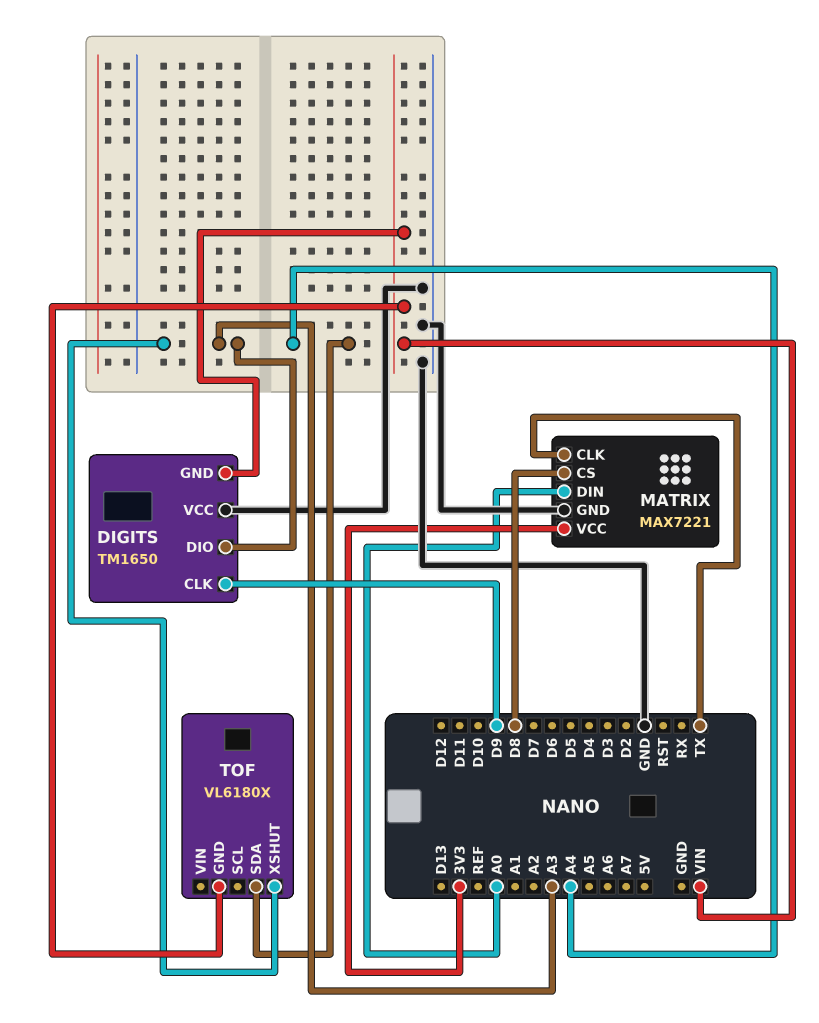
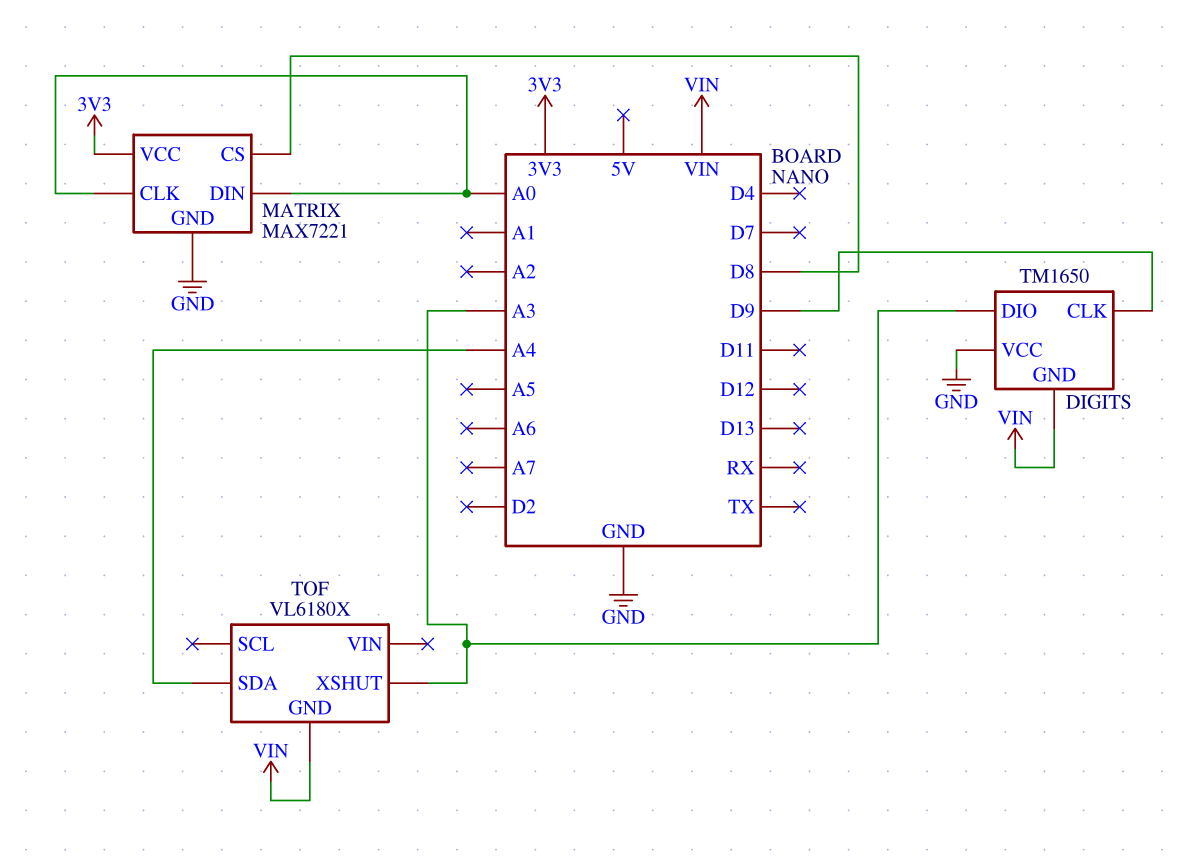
MATRIX pin CLK: TX -> A0

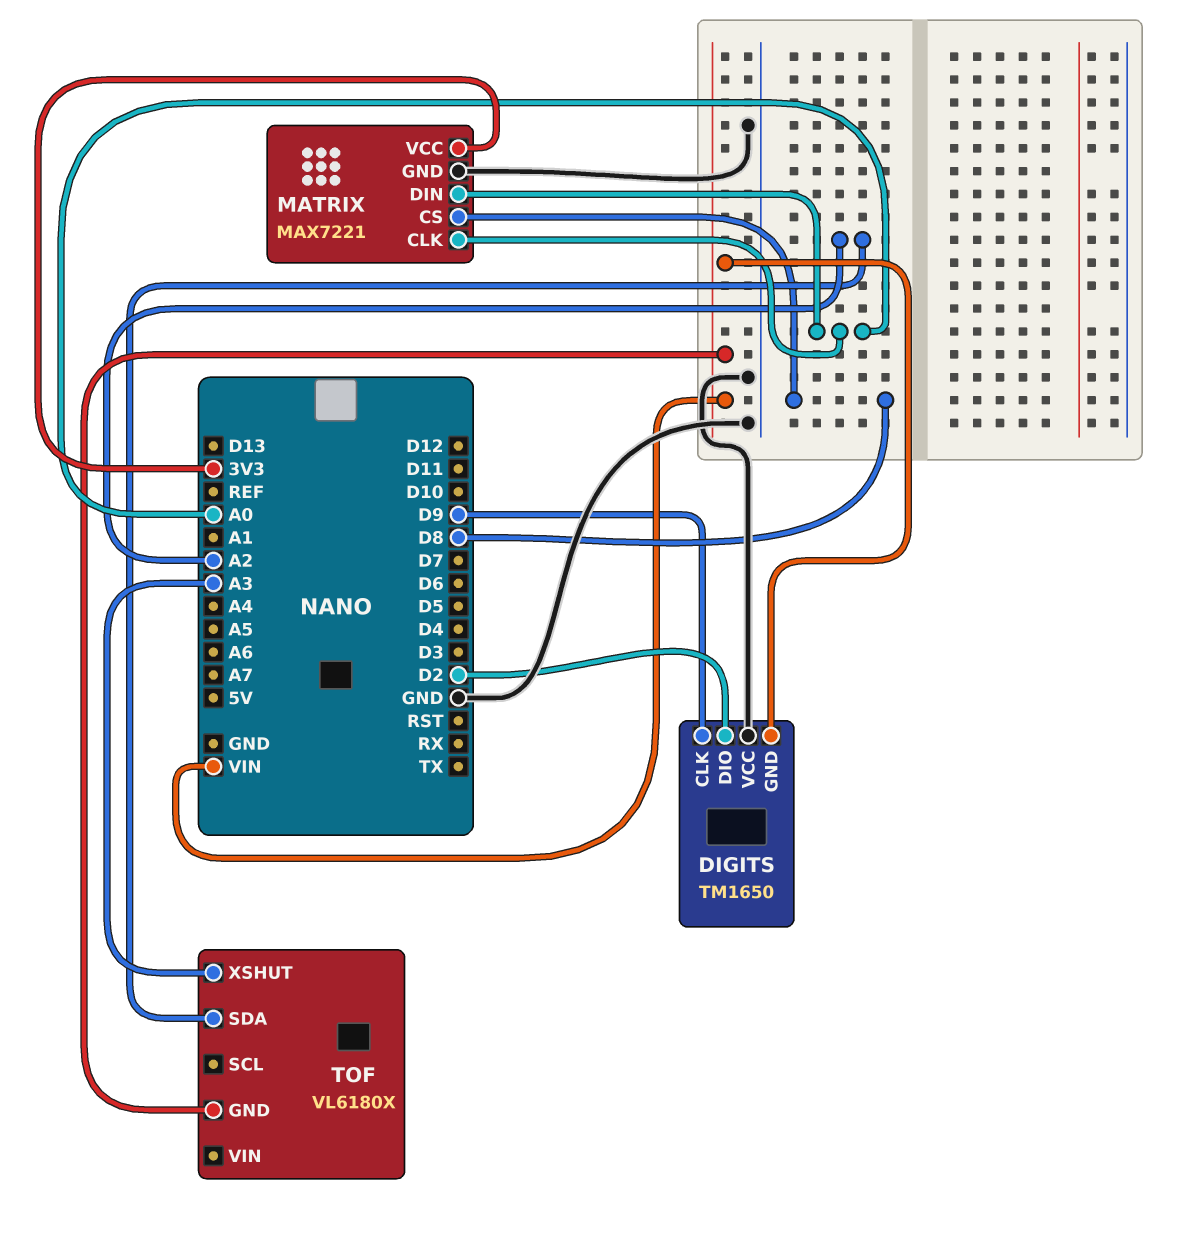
DIGITS pin DIO: A3 -> D2
TOF pin SDA: A4 -> A2

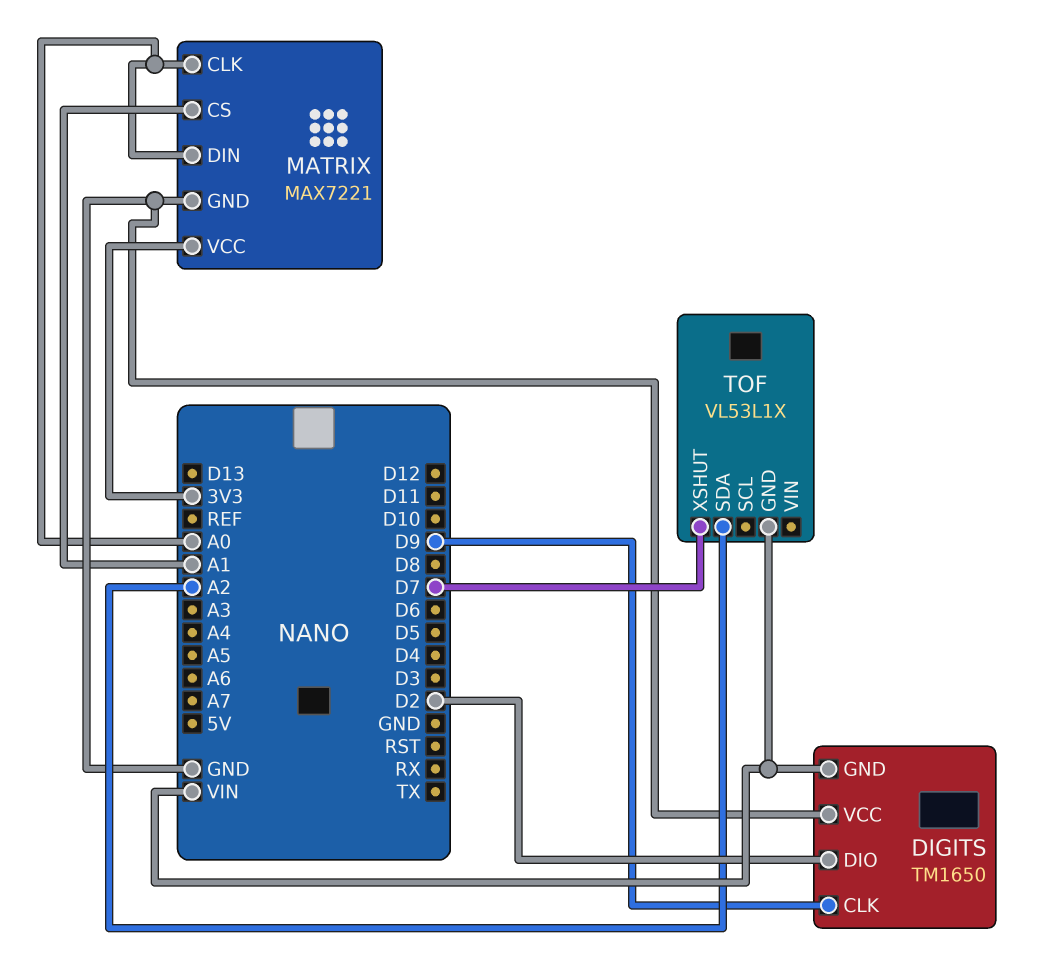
MATRIX pin CS: D8 -> A1
TOF: VL6180X -> VL53L1X
TOF pin XSHUT: A3 -> D7

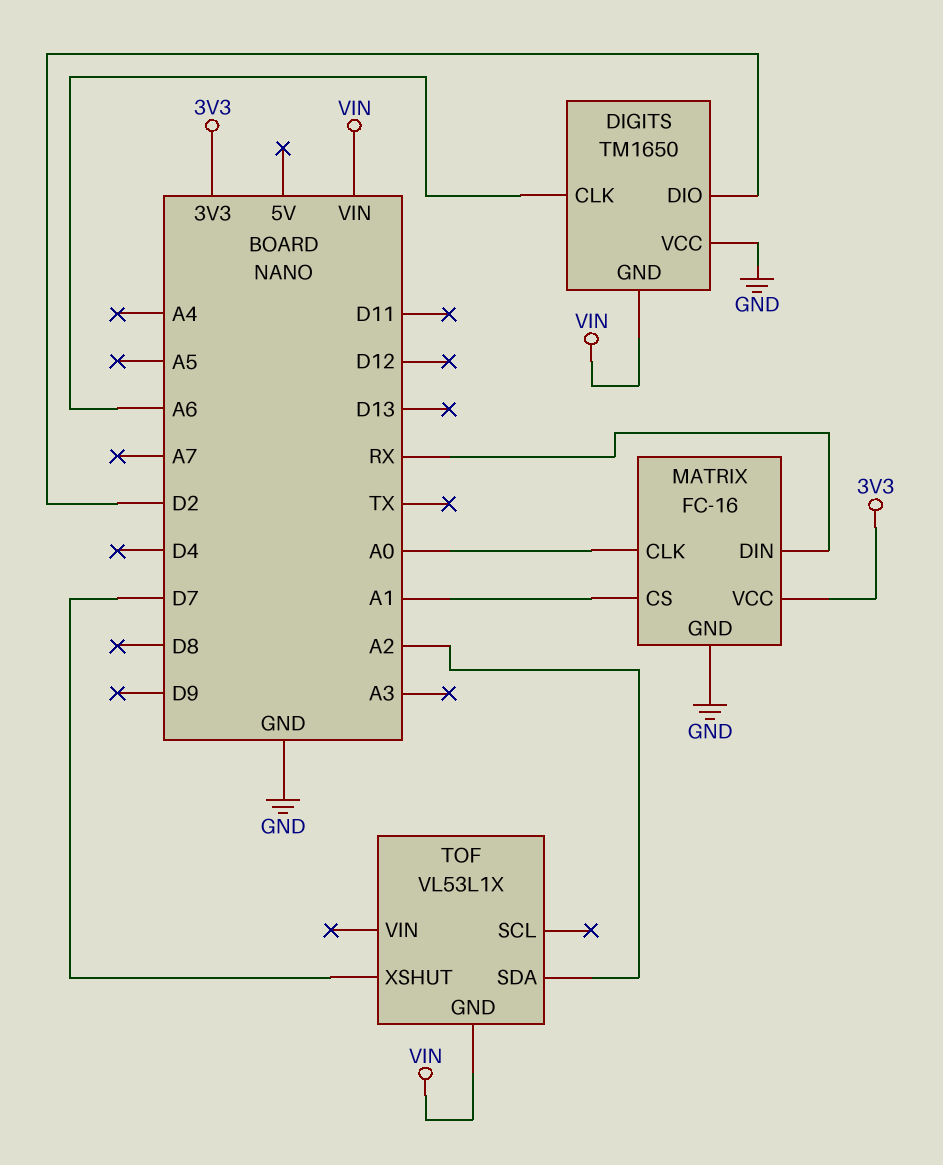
DIGITS pin CLK: D9 -> A6
MATRIX: MAX7221 -> FC-16
MATRIX pin DIN: A0 -> RX

